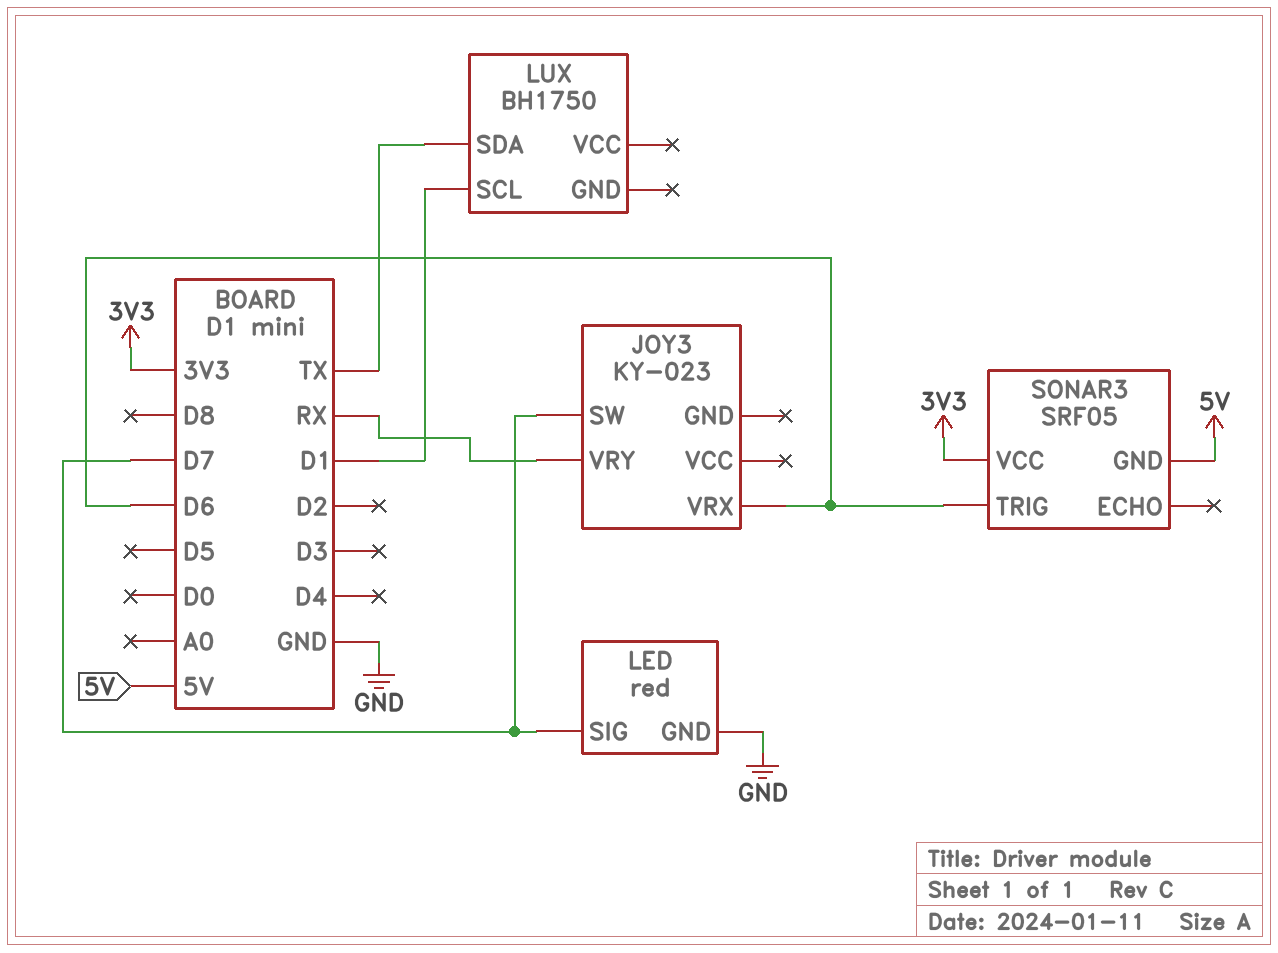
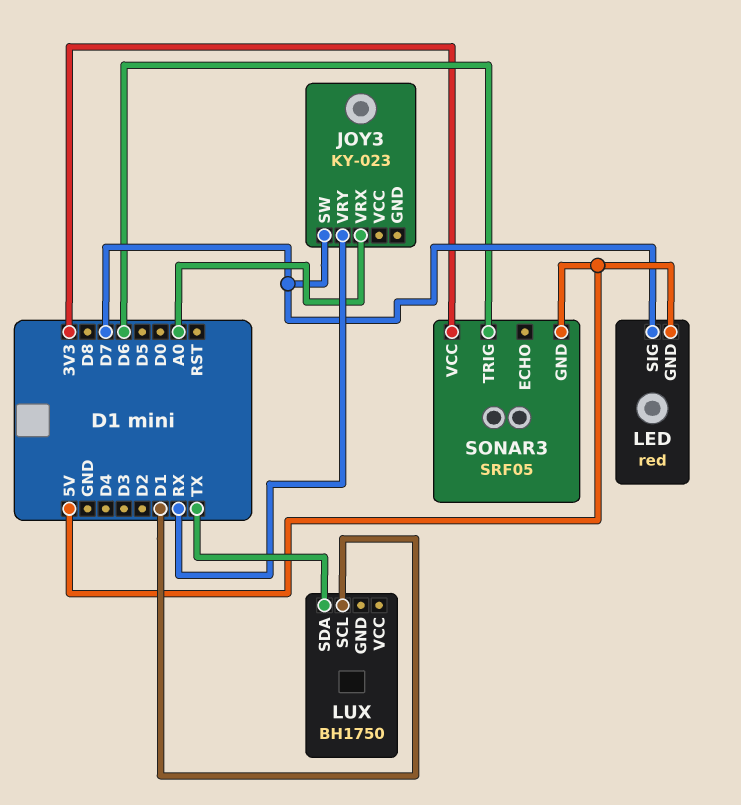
JOY3 pin VRX: D6 -> A0
LED pin GND: GND -> 5V

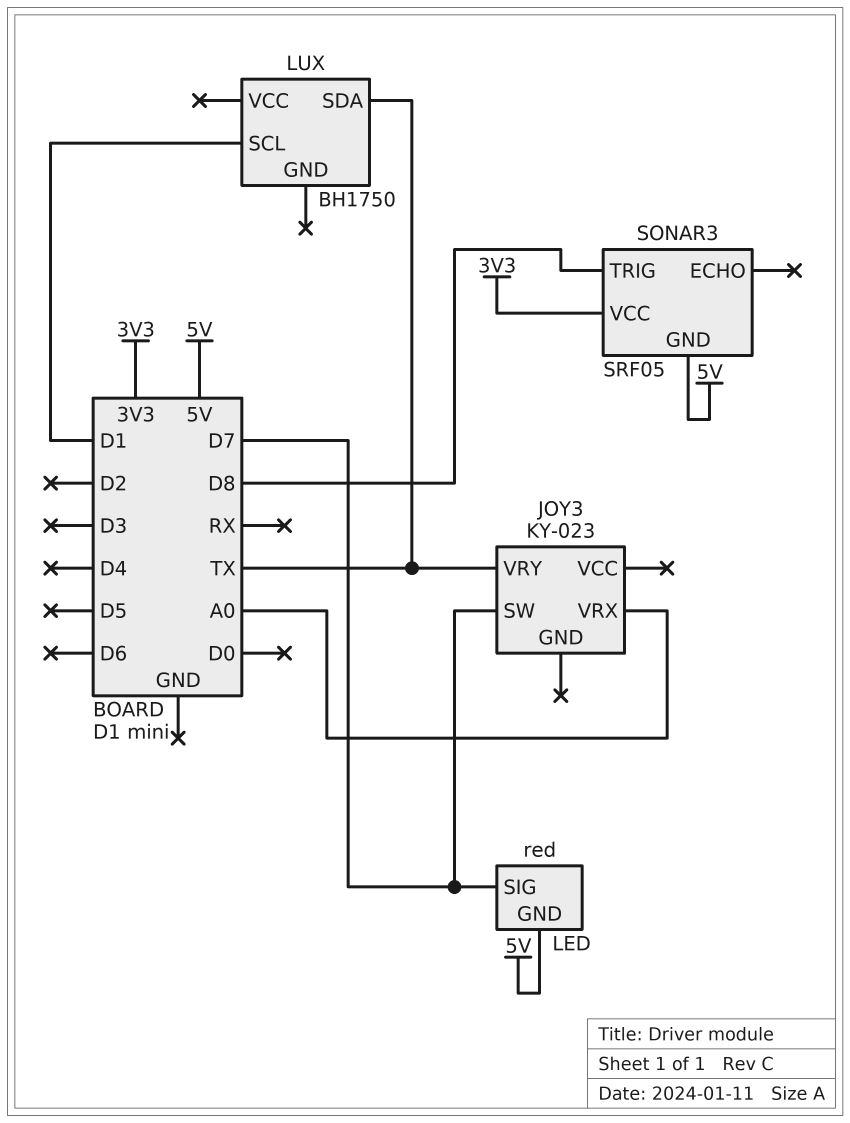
JOY3 pin VRY: RX -> TX
SONAR3 pin TRIG: D6 -> D8

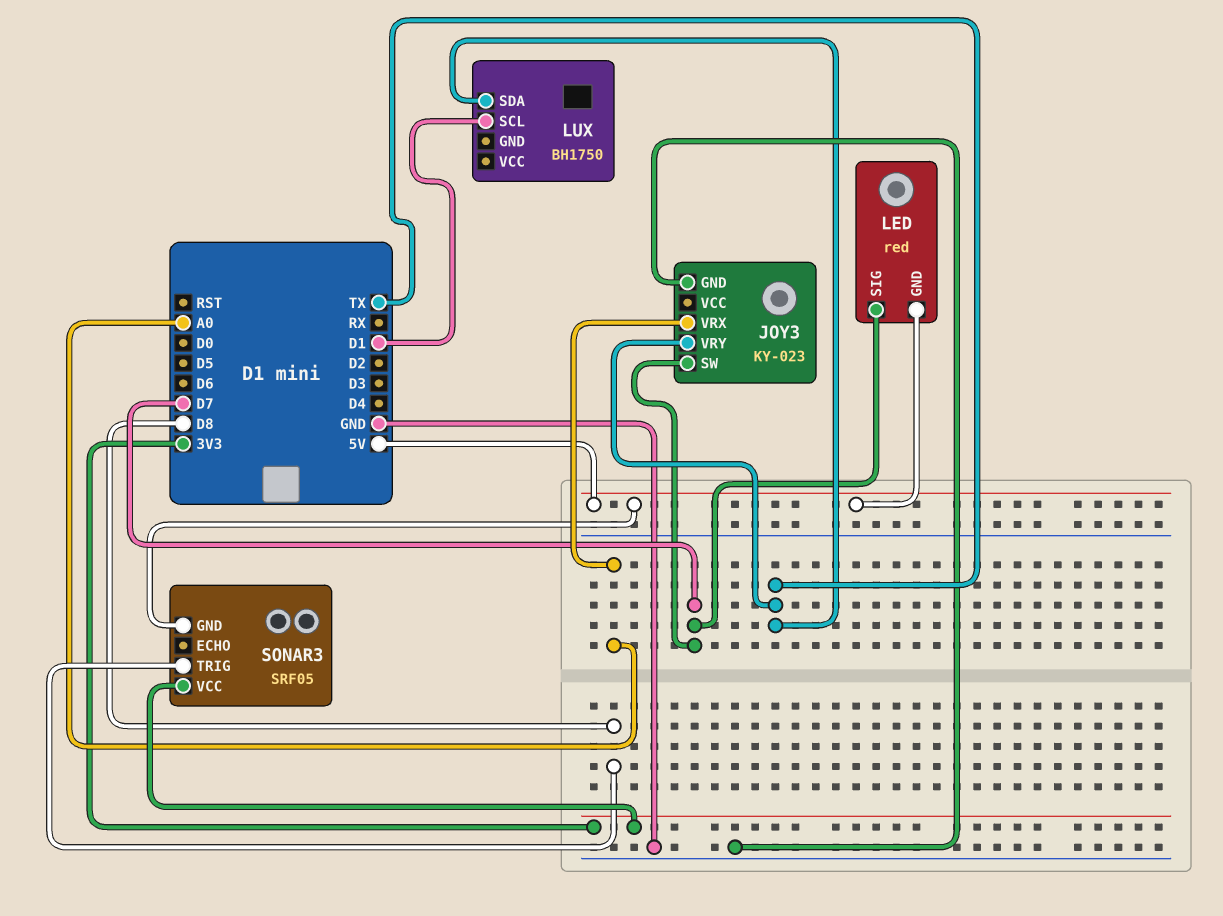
JOY3 pin GND: none -> GND

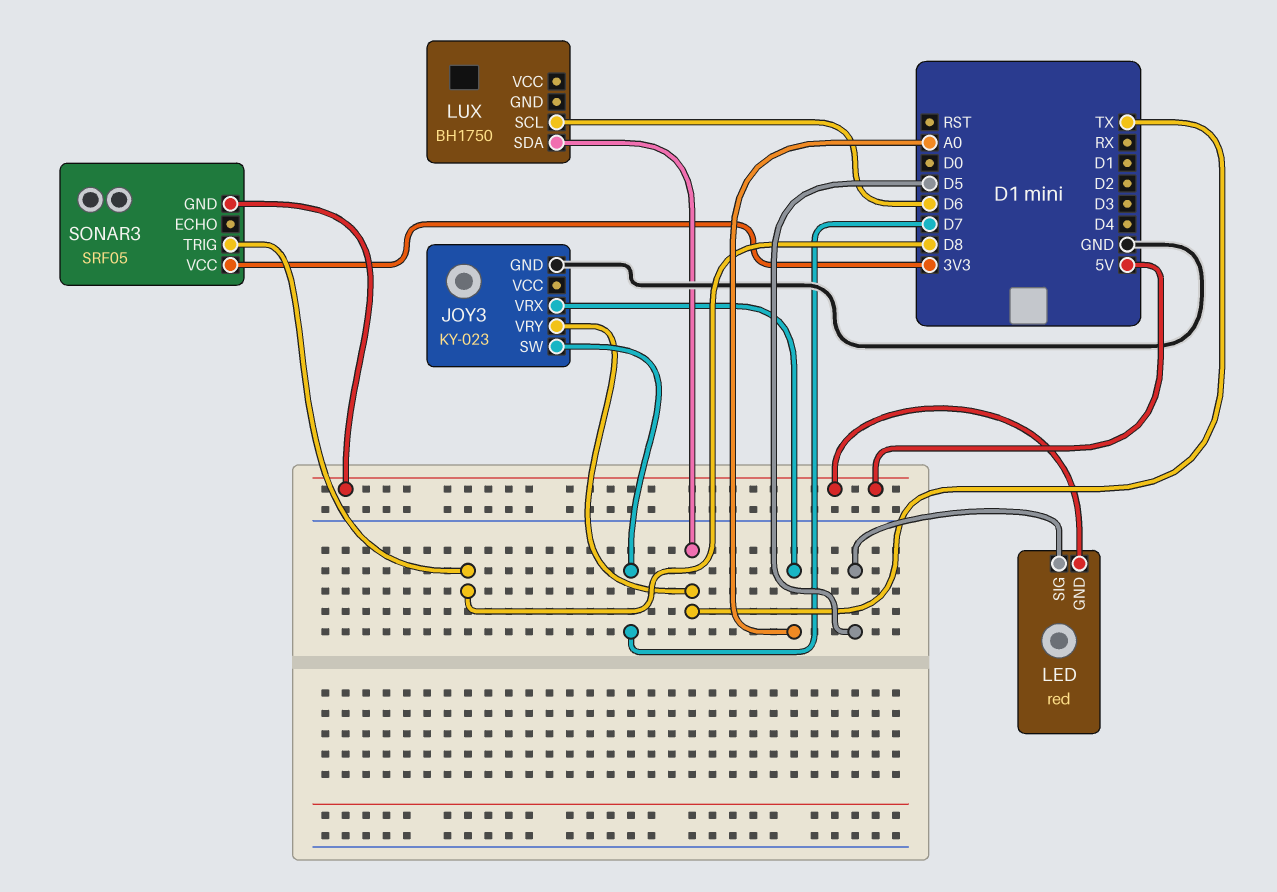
LED pin SIG: D7 -> D5
LUX pin SCL: D1 -> D6

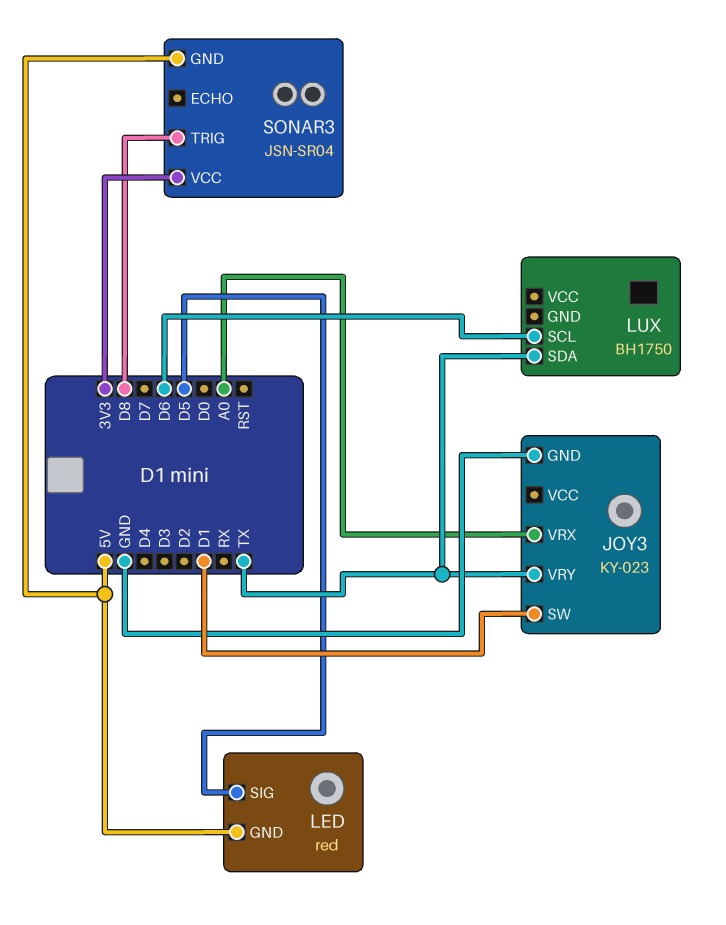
JOY3 pin SW: D7 -> D1
SONAR3: SRF05 -> JSN-SR04

